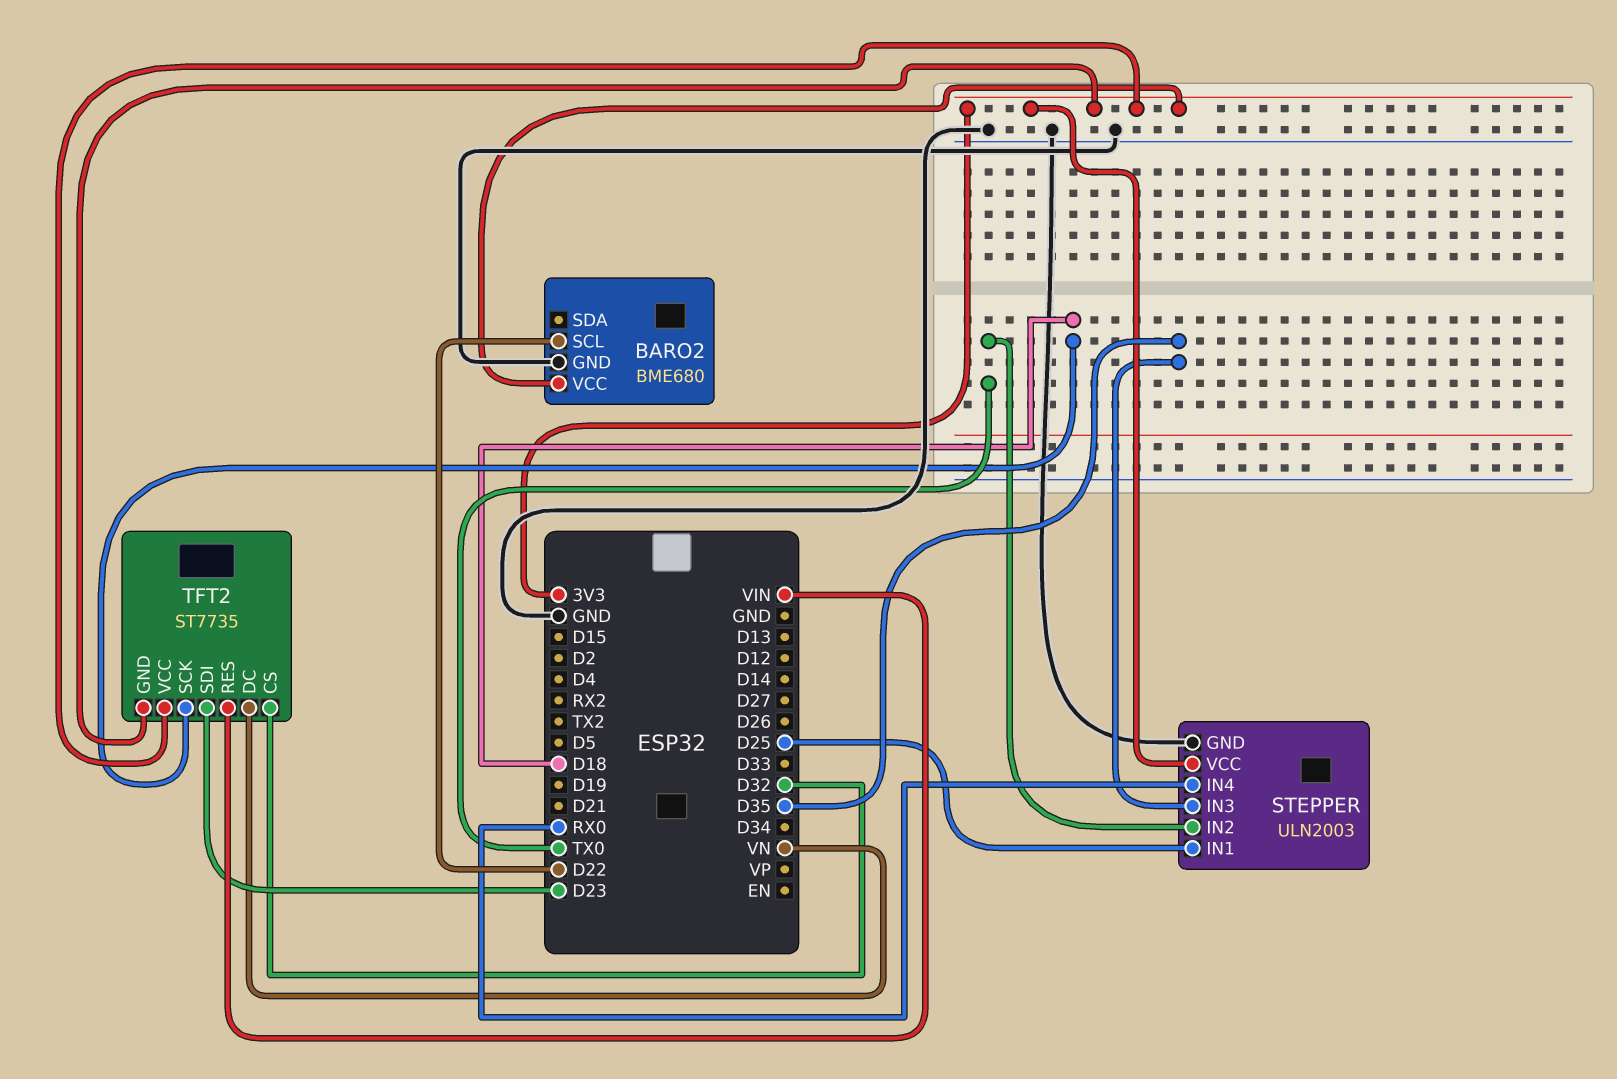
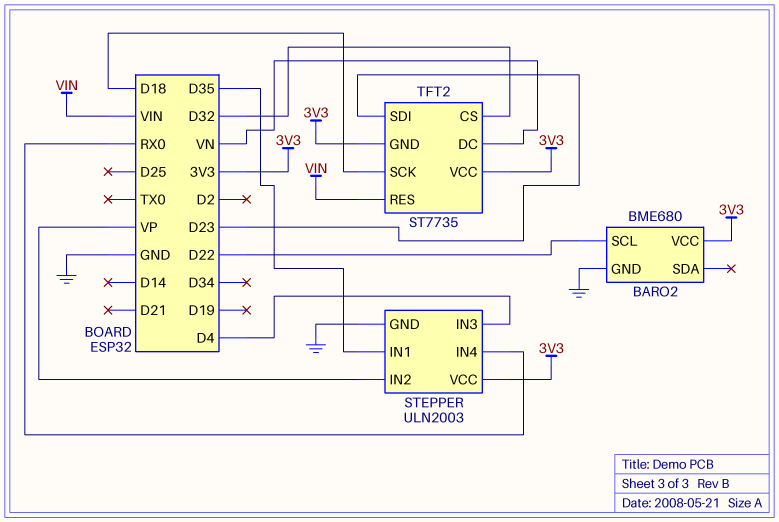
STEPPER pin IN1: D25 -> D35
STEPPER pin IN2: TX0 -> VP
STEPPER pin IN3: D35 -> D4

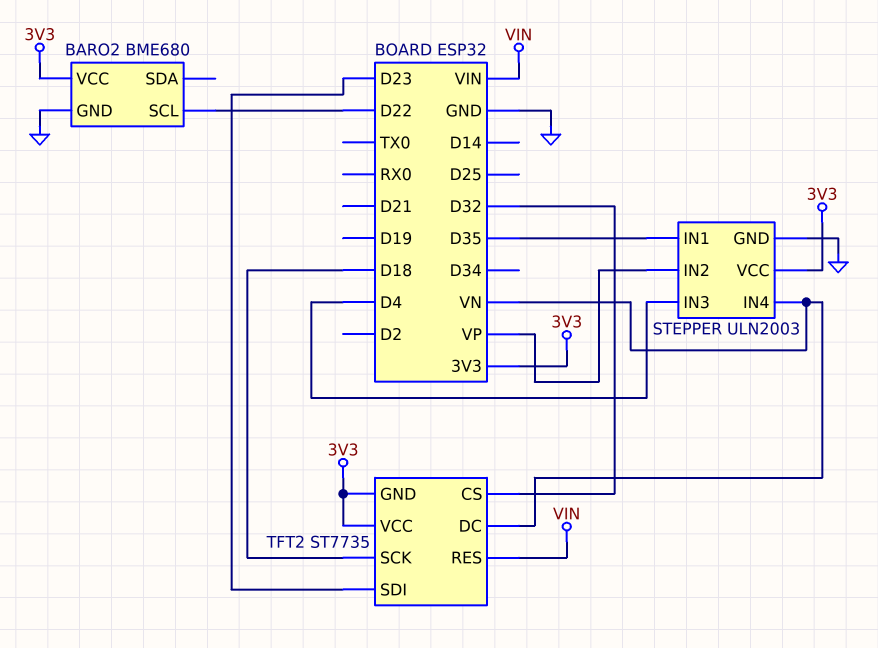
STEPPER pin IN4: RX0 -> VN

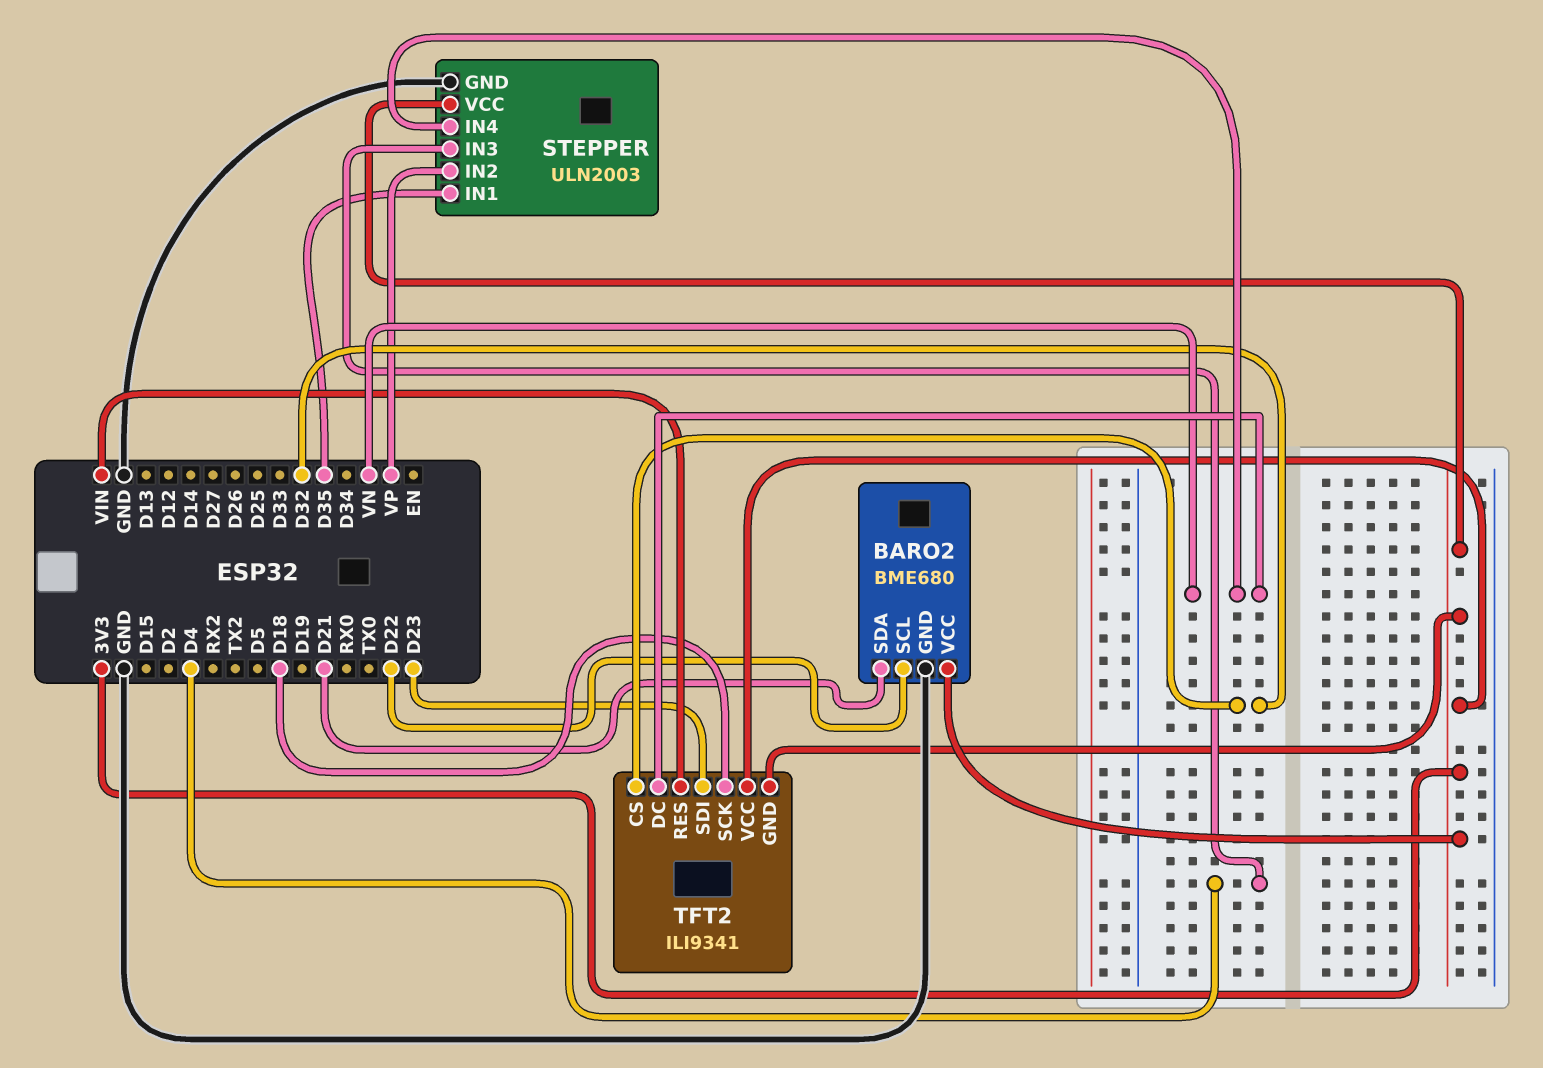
BARO2 pin SDA: none -> D21
TFT2: ST7735 -> ILI9341

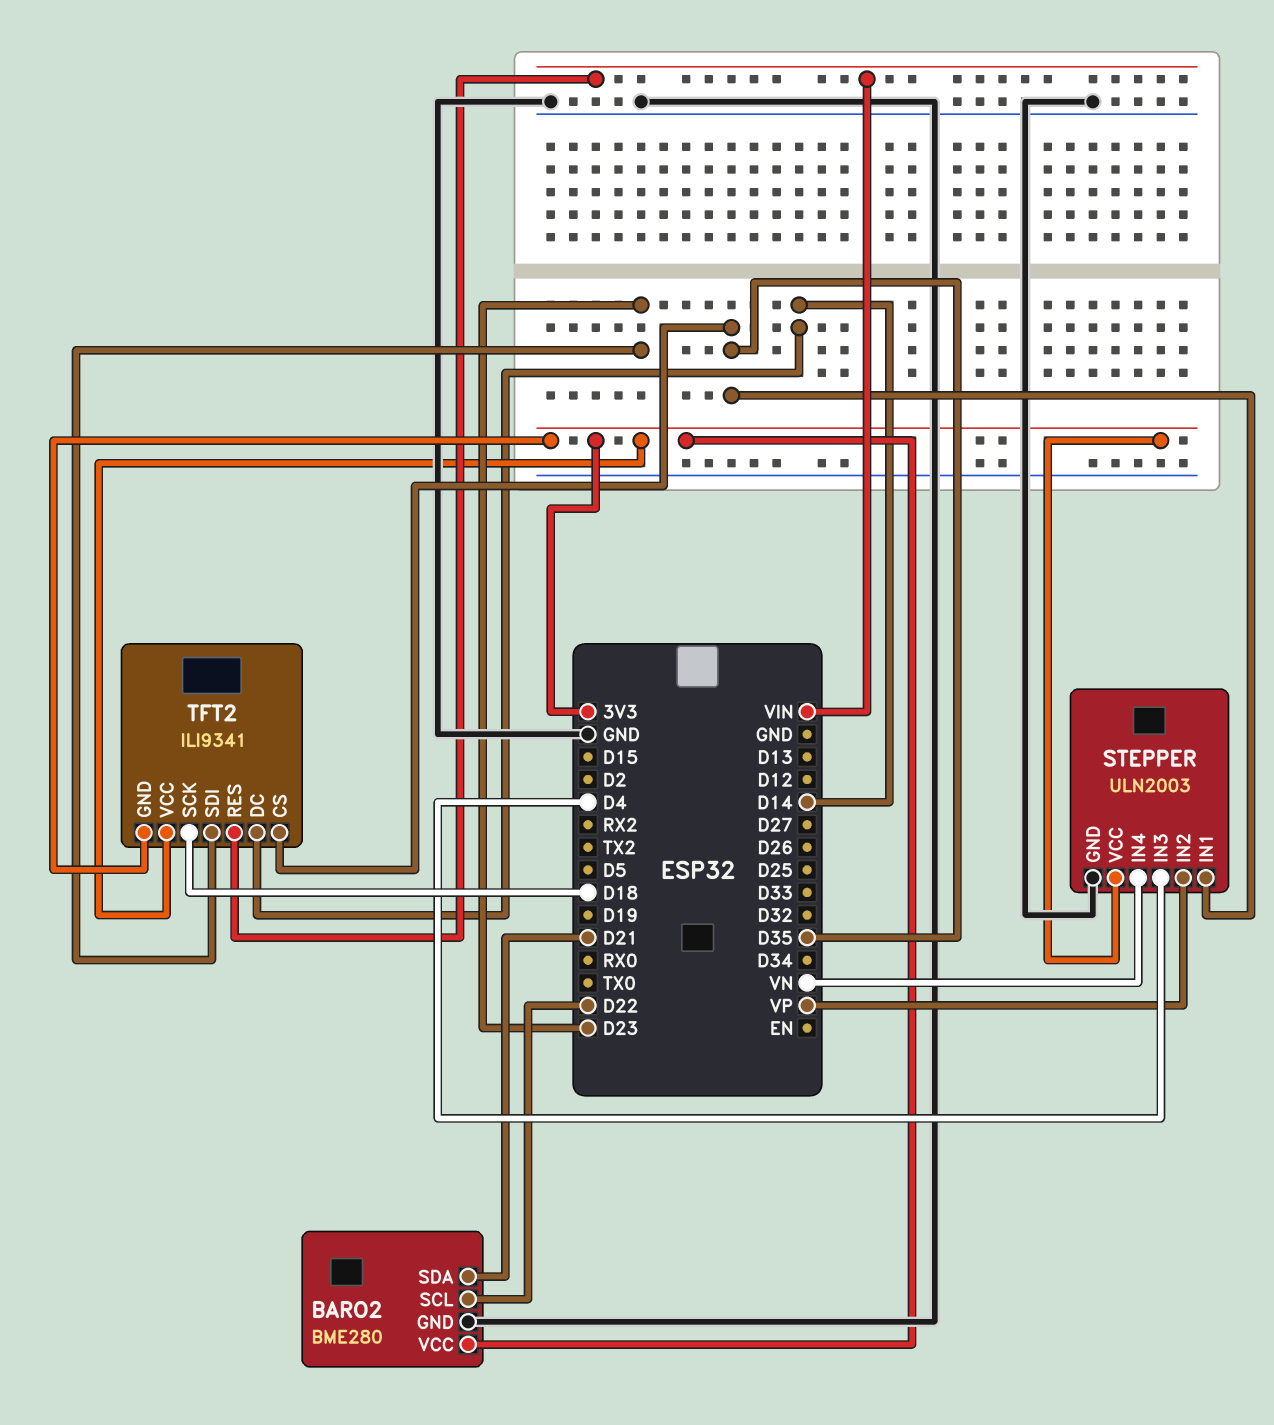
BARO2: BME680 -> BME280
TFT2 pin CS: D32 -> D35
TFT2 pin DC: VN -> D14

